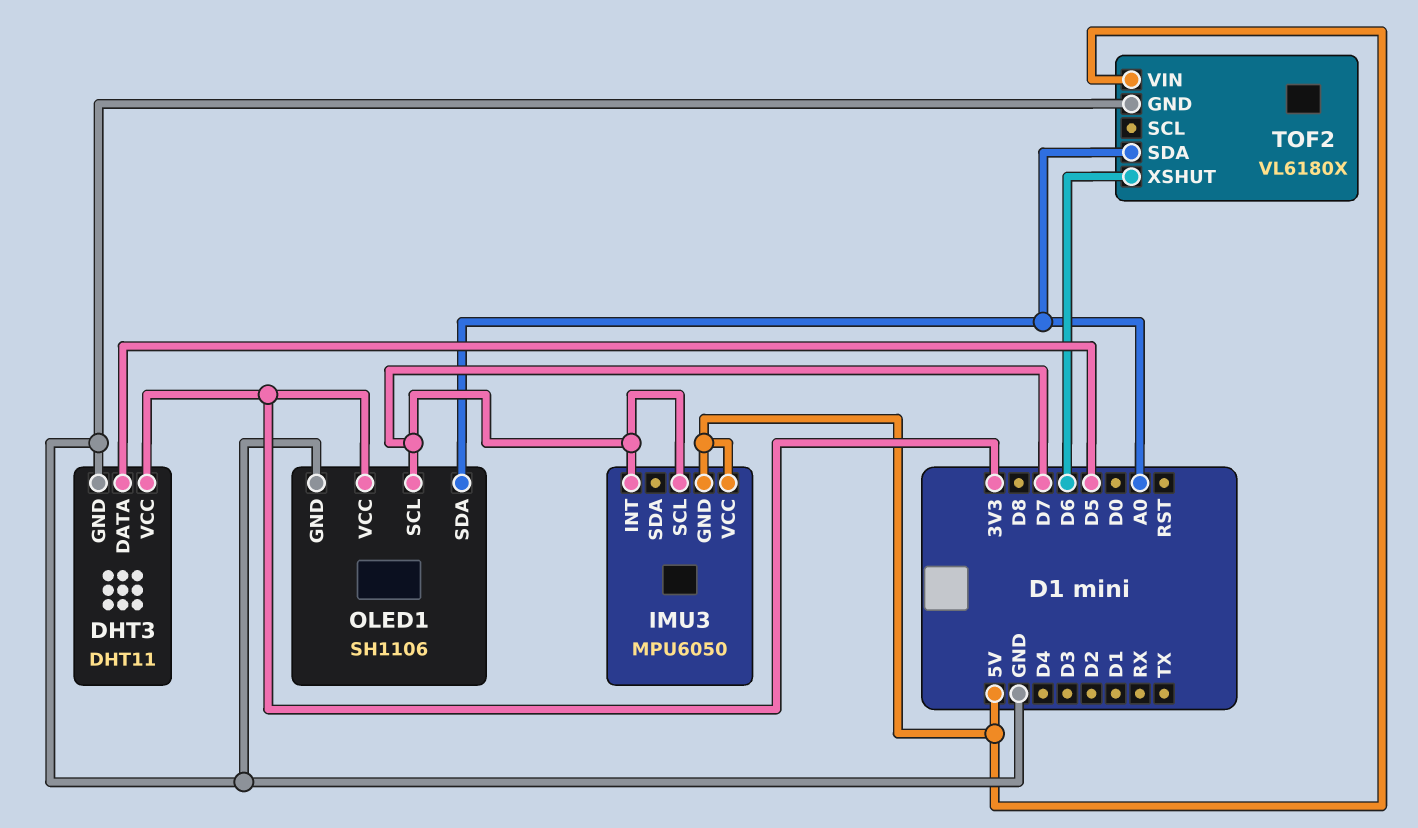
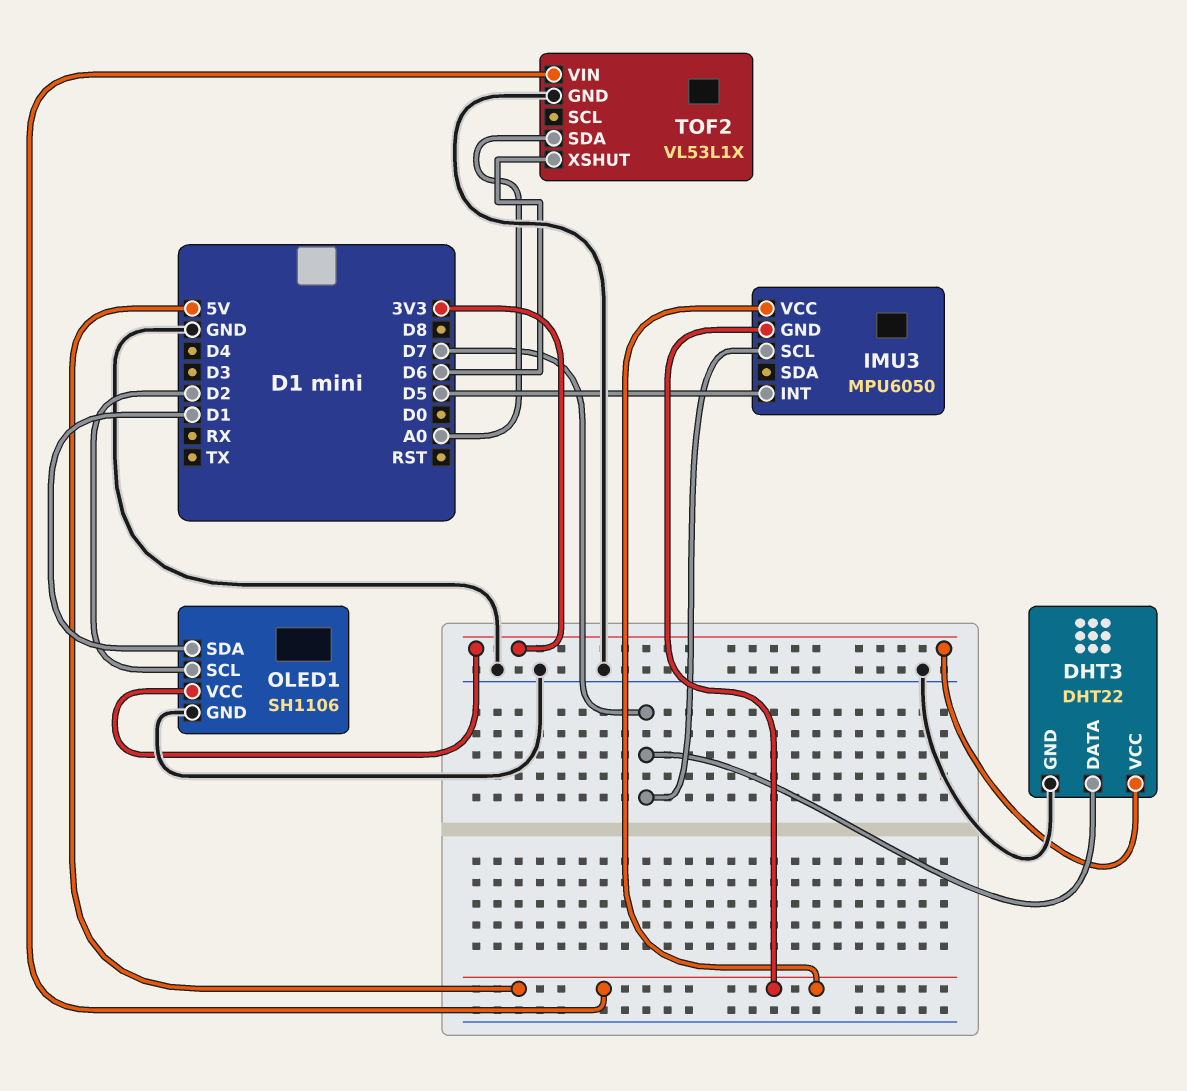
DHT3: DHT11 -> DHT22
DHT3 pin DATA: D5 -> D7
IMU3 pin INT: D7 -> D5
OLED1 pin SCL: D7 -> D2
OLED1 pin SDA: A0 -> D1
TOF2: VL6180X -> VL53L1X

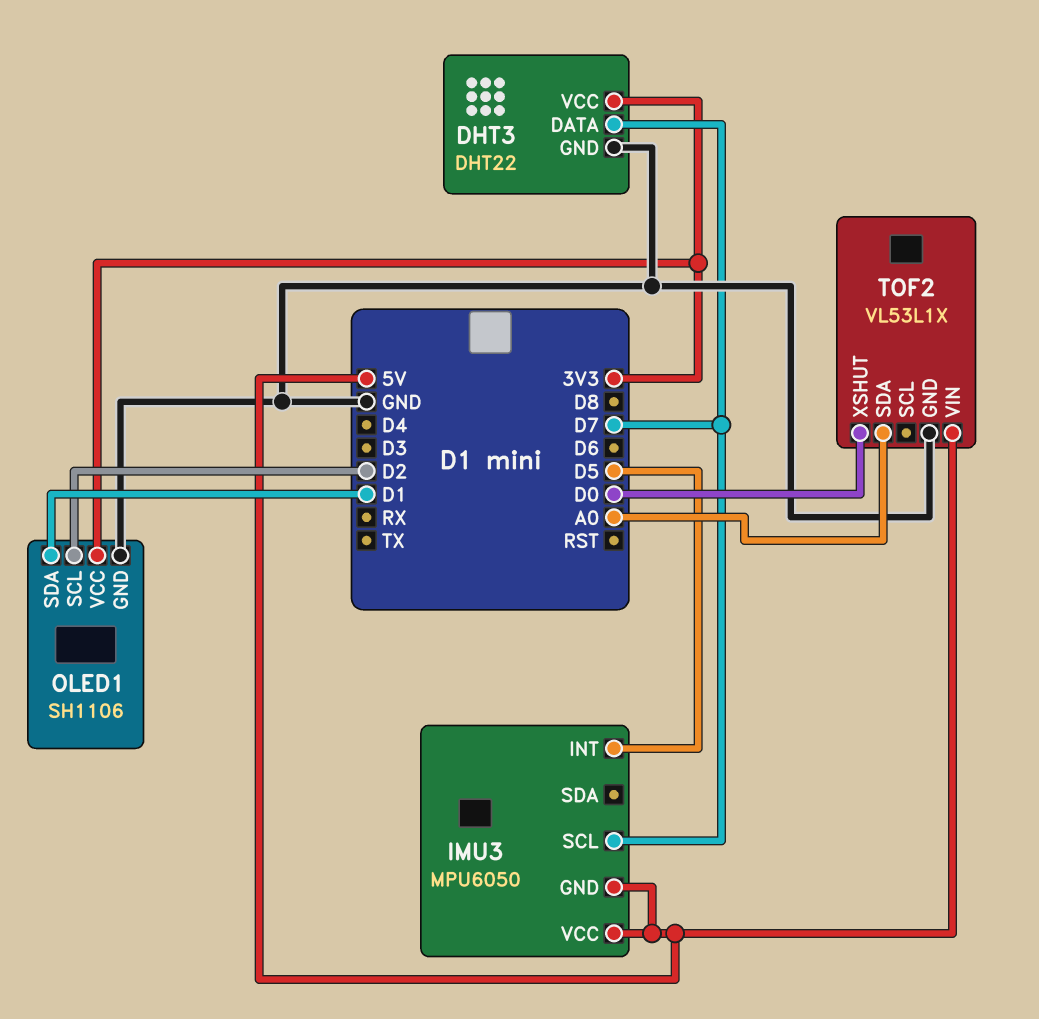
TOF2 pin XSHUT: D6 -> D0

